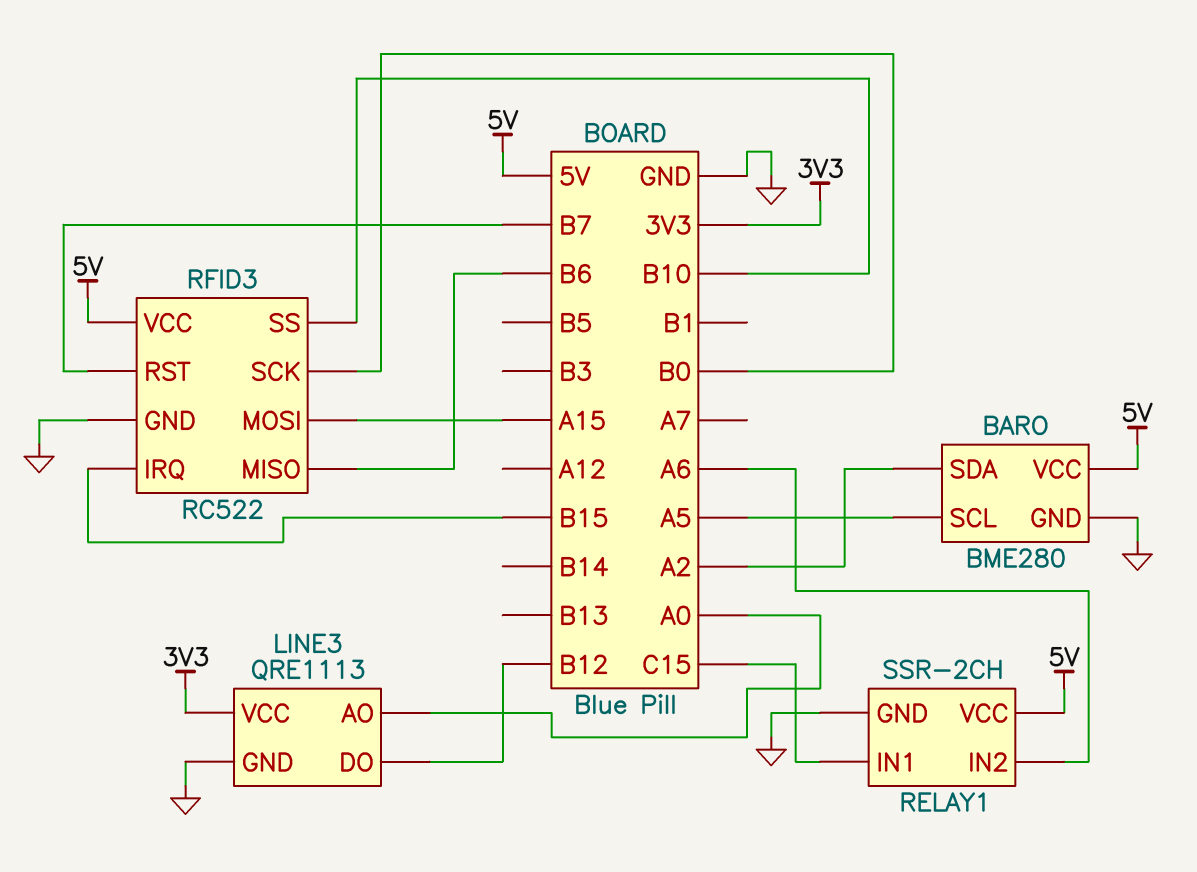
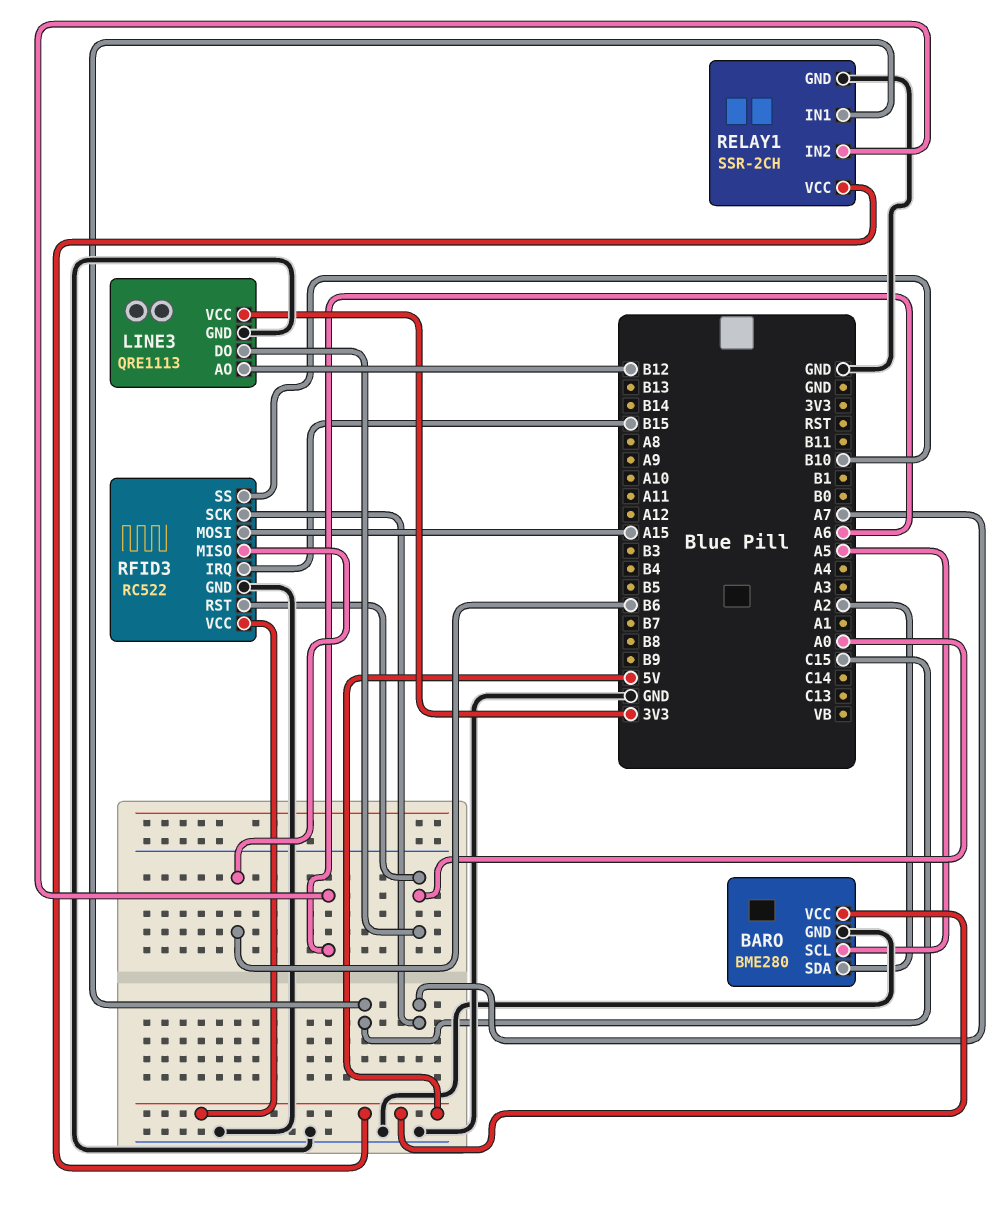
LINE3 pin AO: A0 -> B12
LINE3 pin DO: B12 -> A0
RFID3 pin RST: B7 -> A0
RFID3 pin SCK: B0 -> A7

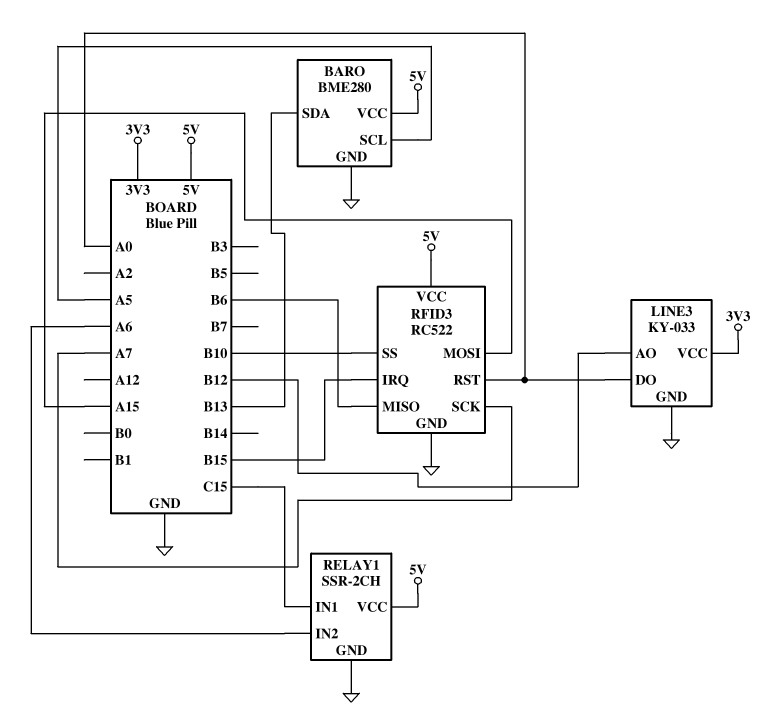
BARO pin SDA: A2 -> B13
LINE3: QRE1113 -> KY-033

